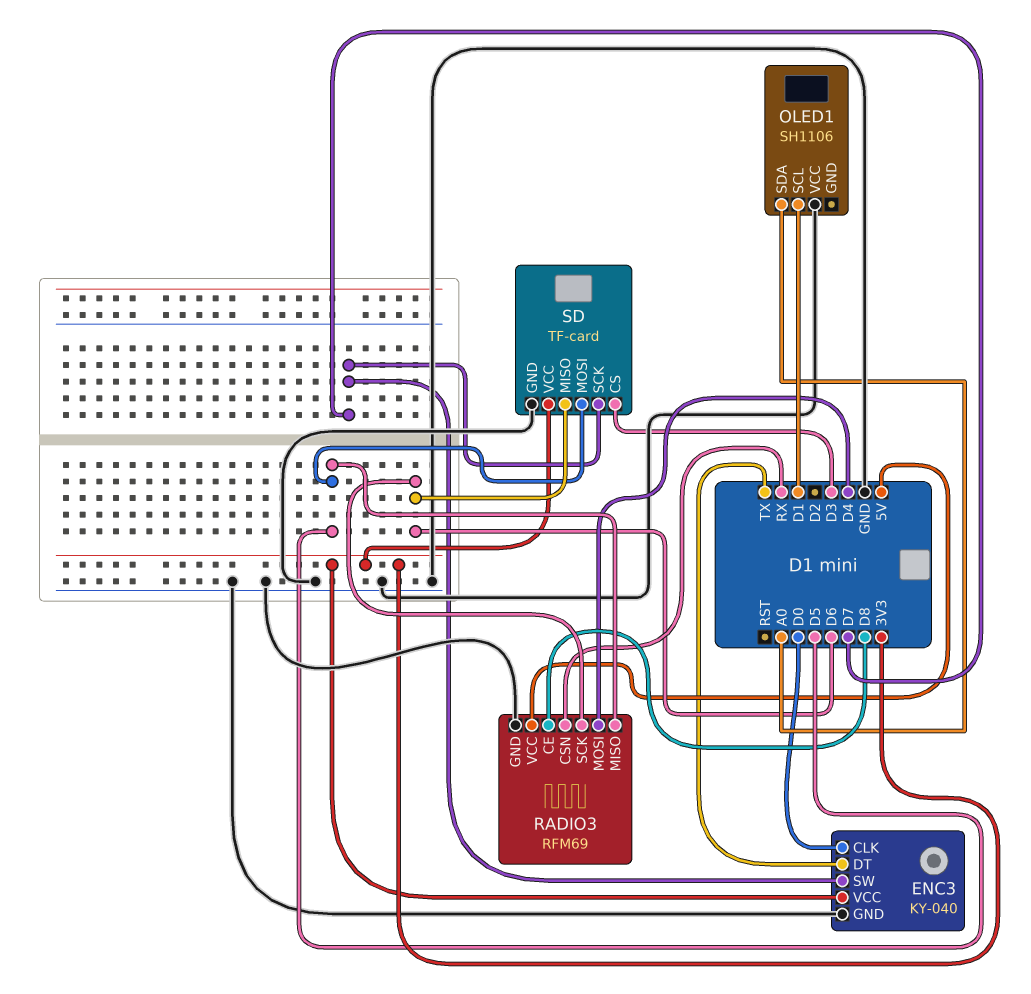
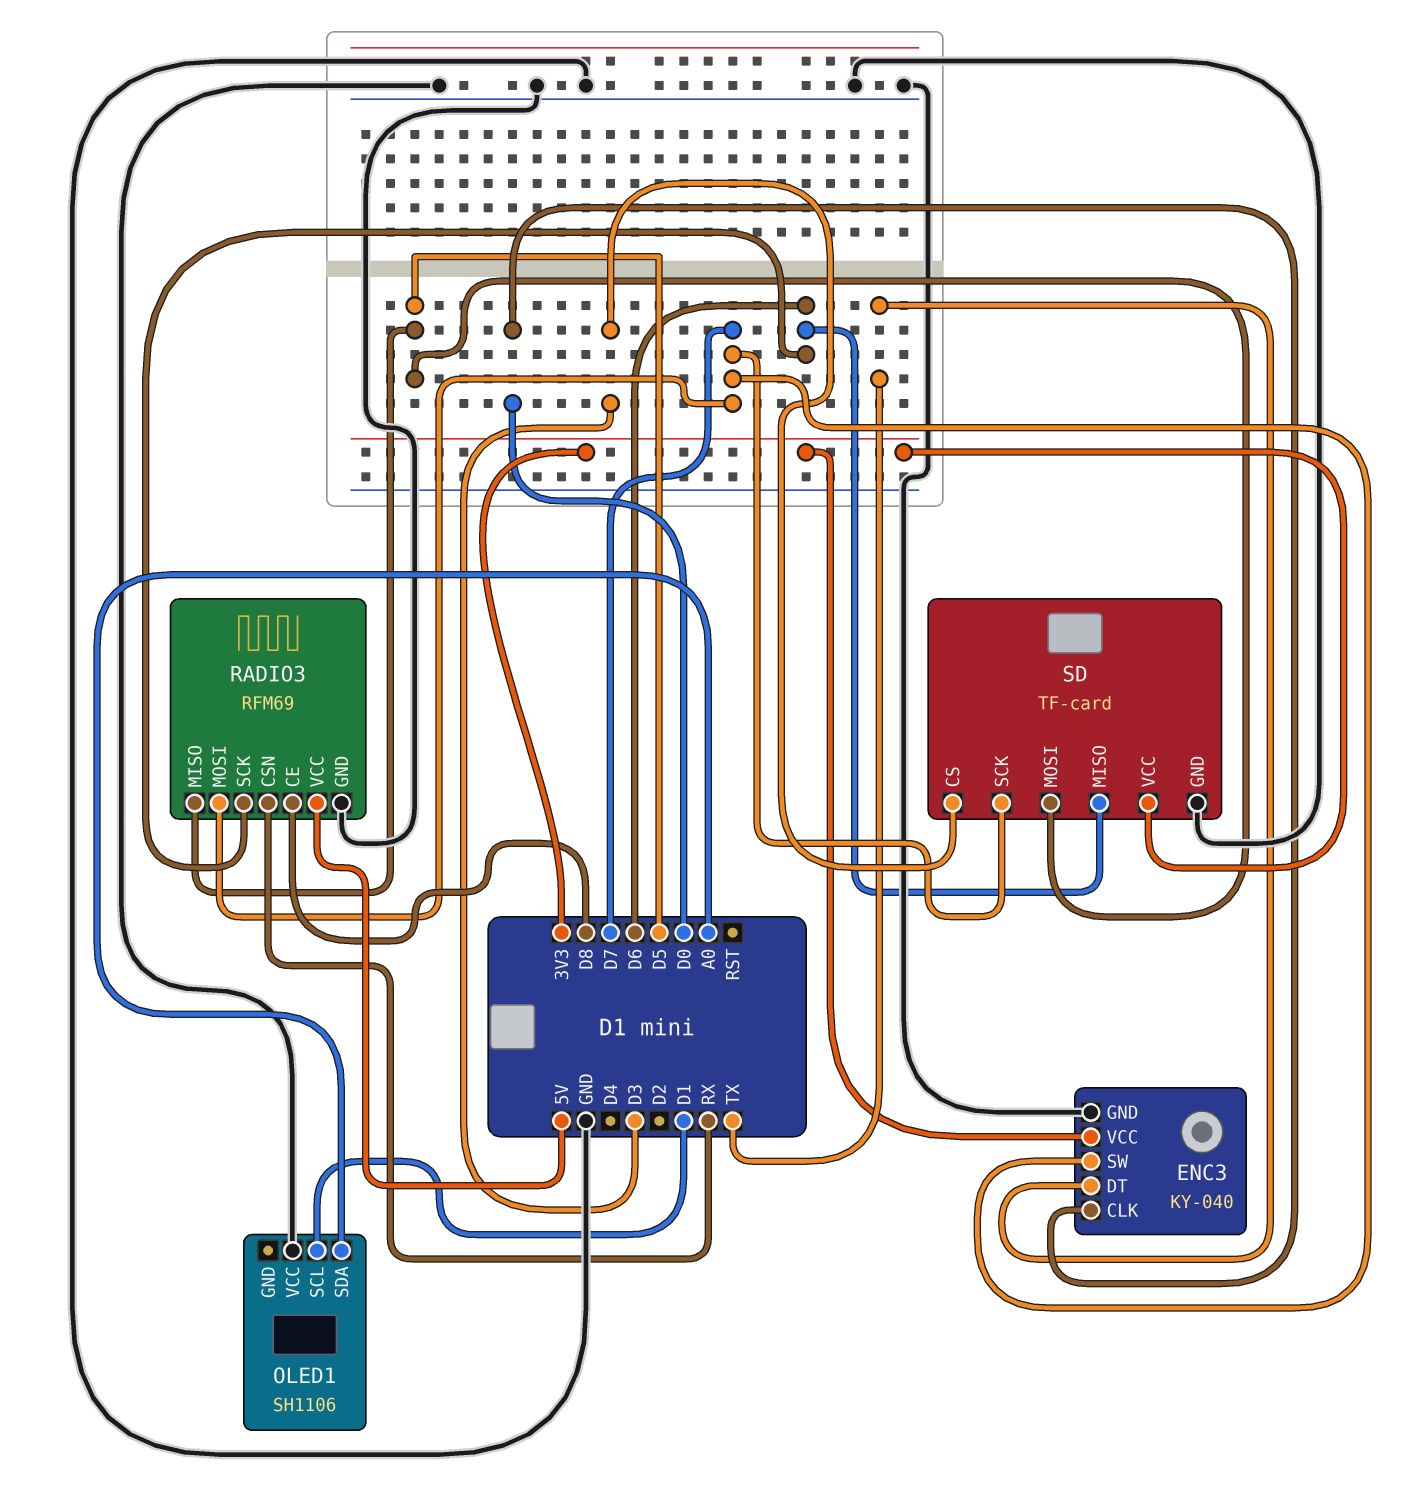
RADIO3 pin MOSI: D4 -> D7

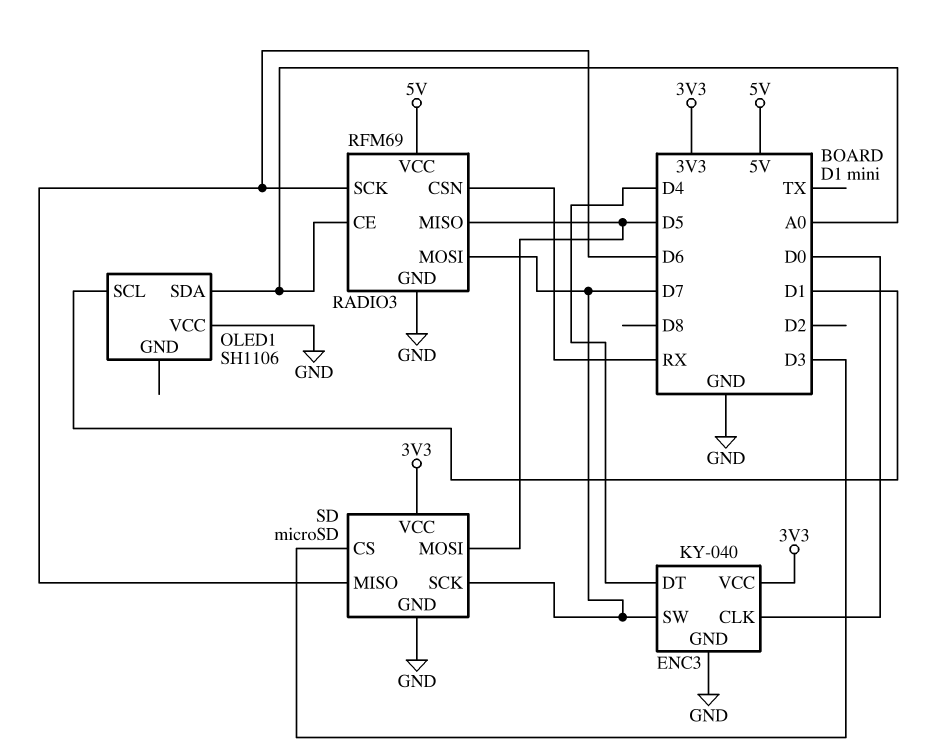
ENC3 pin DT: TX -> D4
RADIO3 pin CE: D8 -> A0
SD: TF-card -> microSD

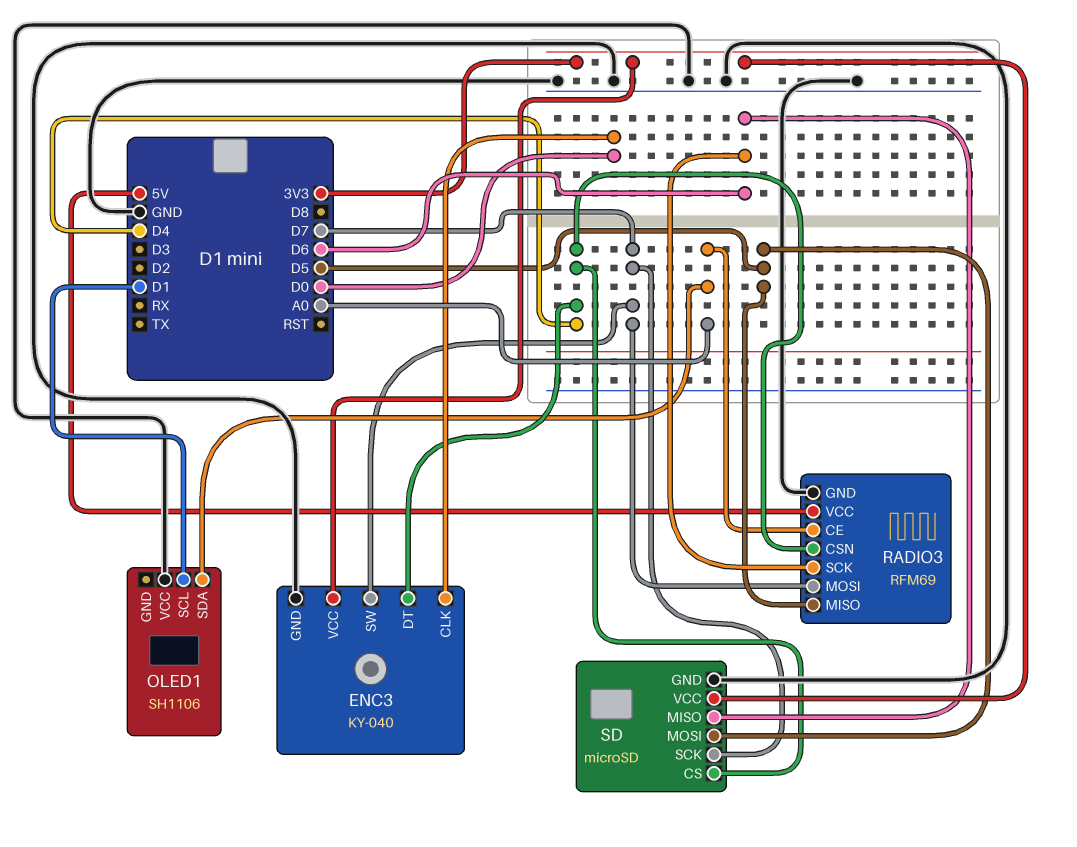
RADIO3 pin CSN: RX -> D4
SD pin CS: D3 -> D4

